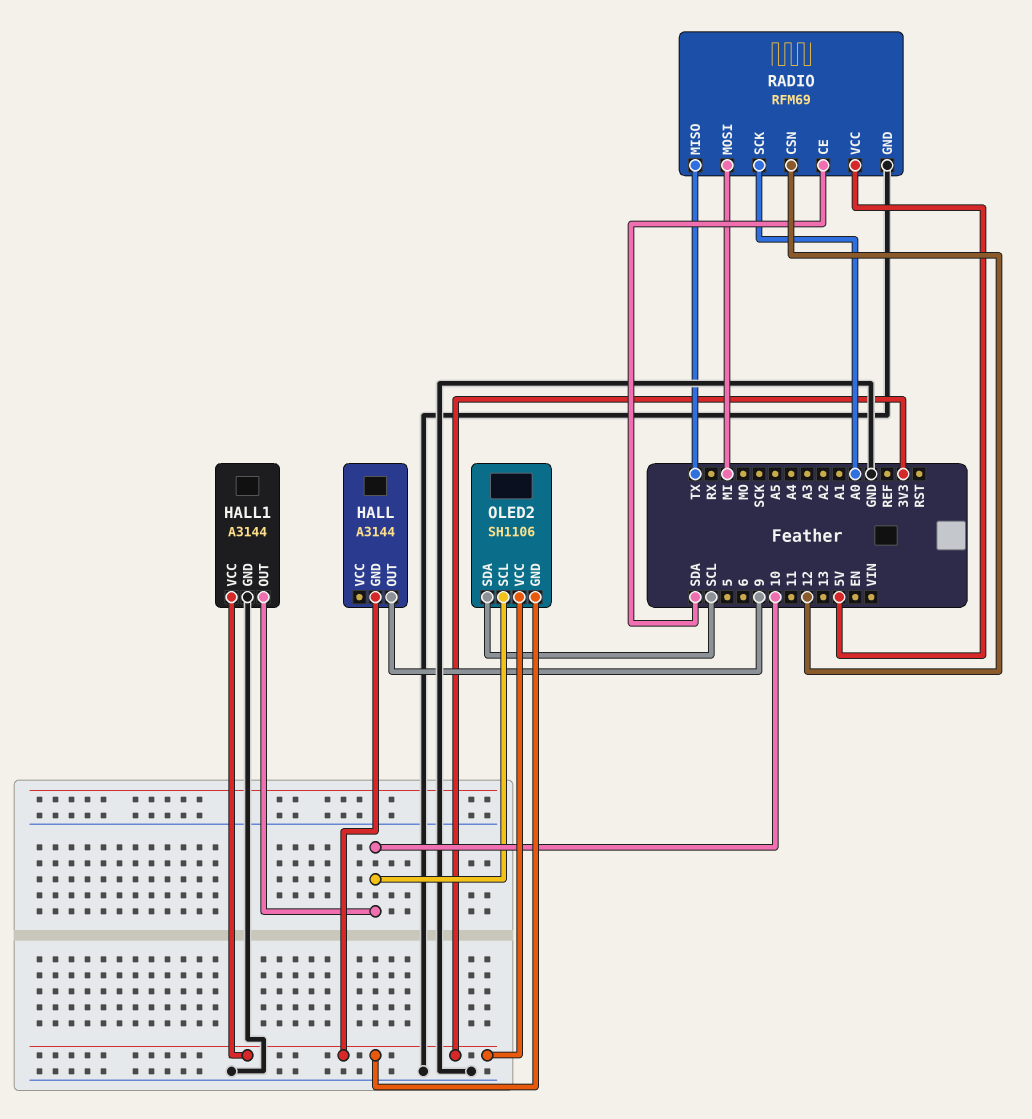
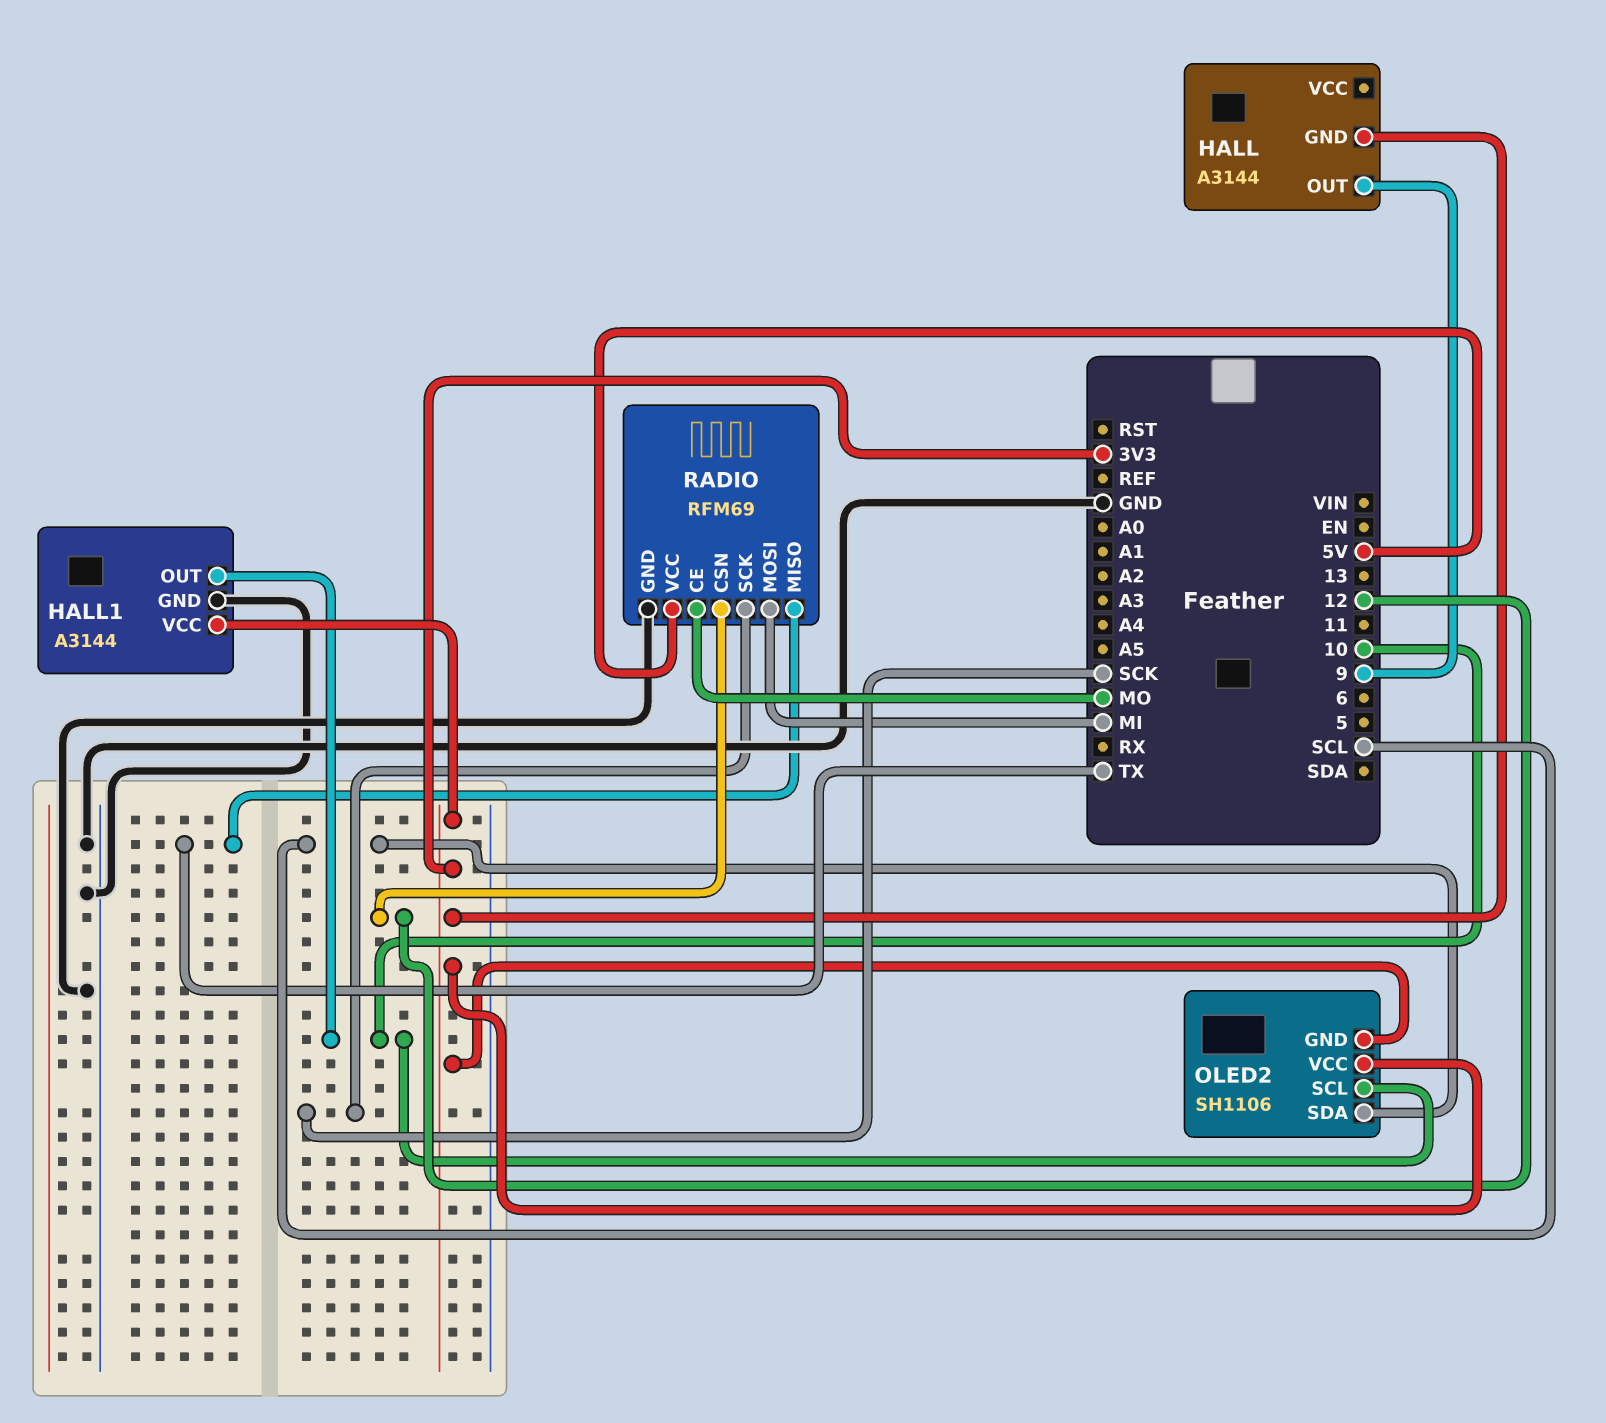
RADIO pin CE: SDA -> MO
RADIO pin SCK: A0 -> SCK

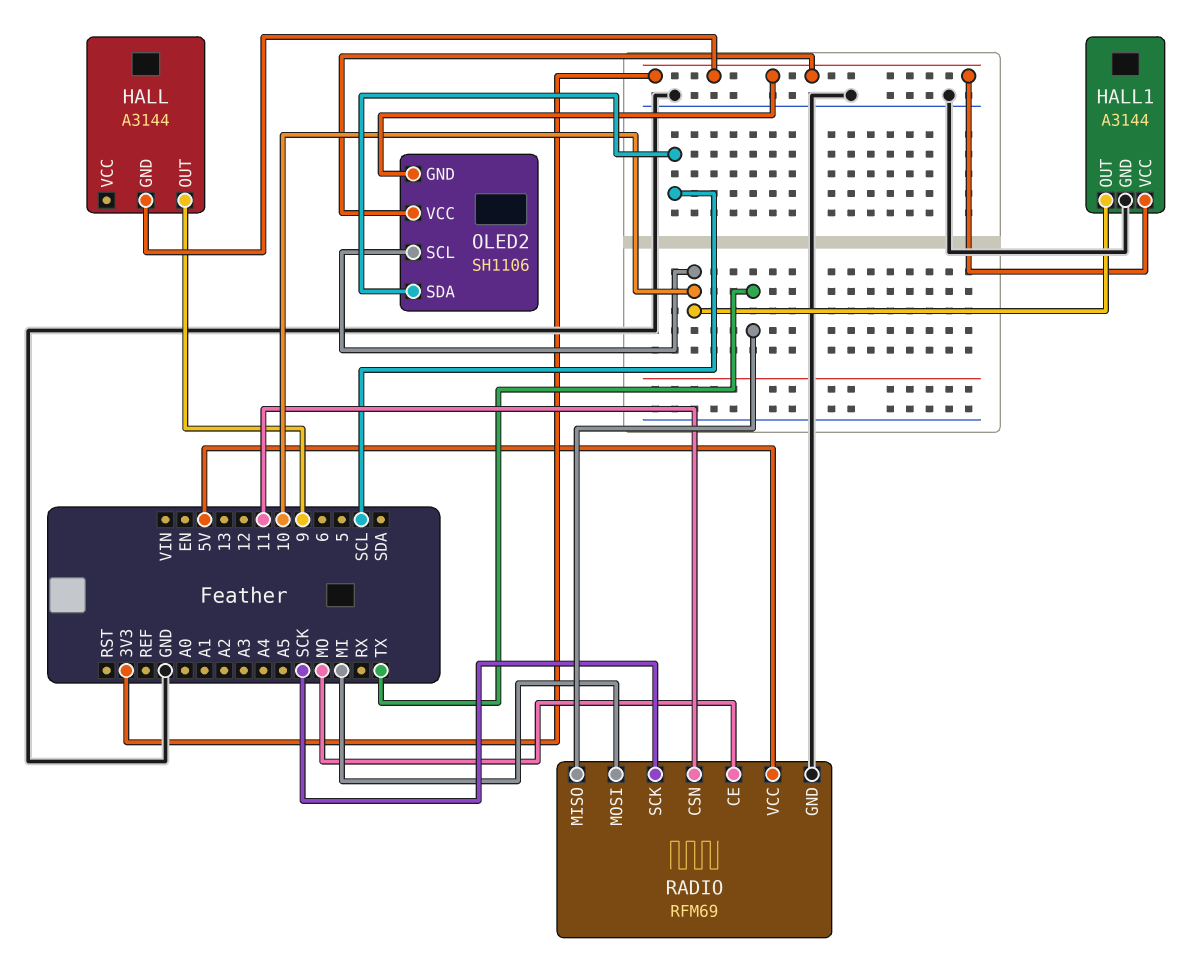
RADIO pin CSN: 12 -> 11

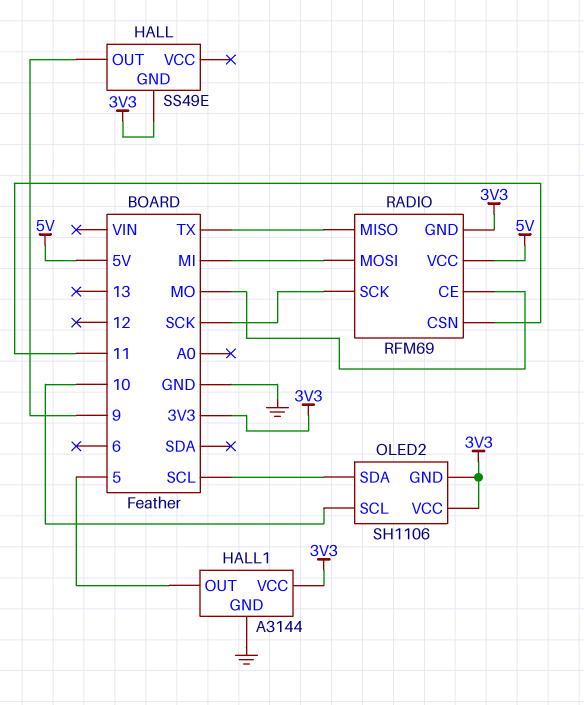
HALL: A3144 -> SS49E
HALL1 pin OUT: 10 -> 5
RADIO pin GND: GND -> 3V3

